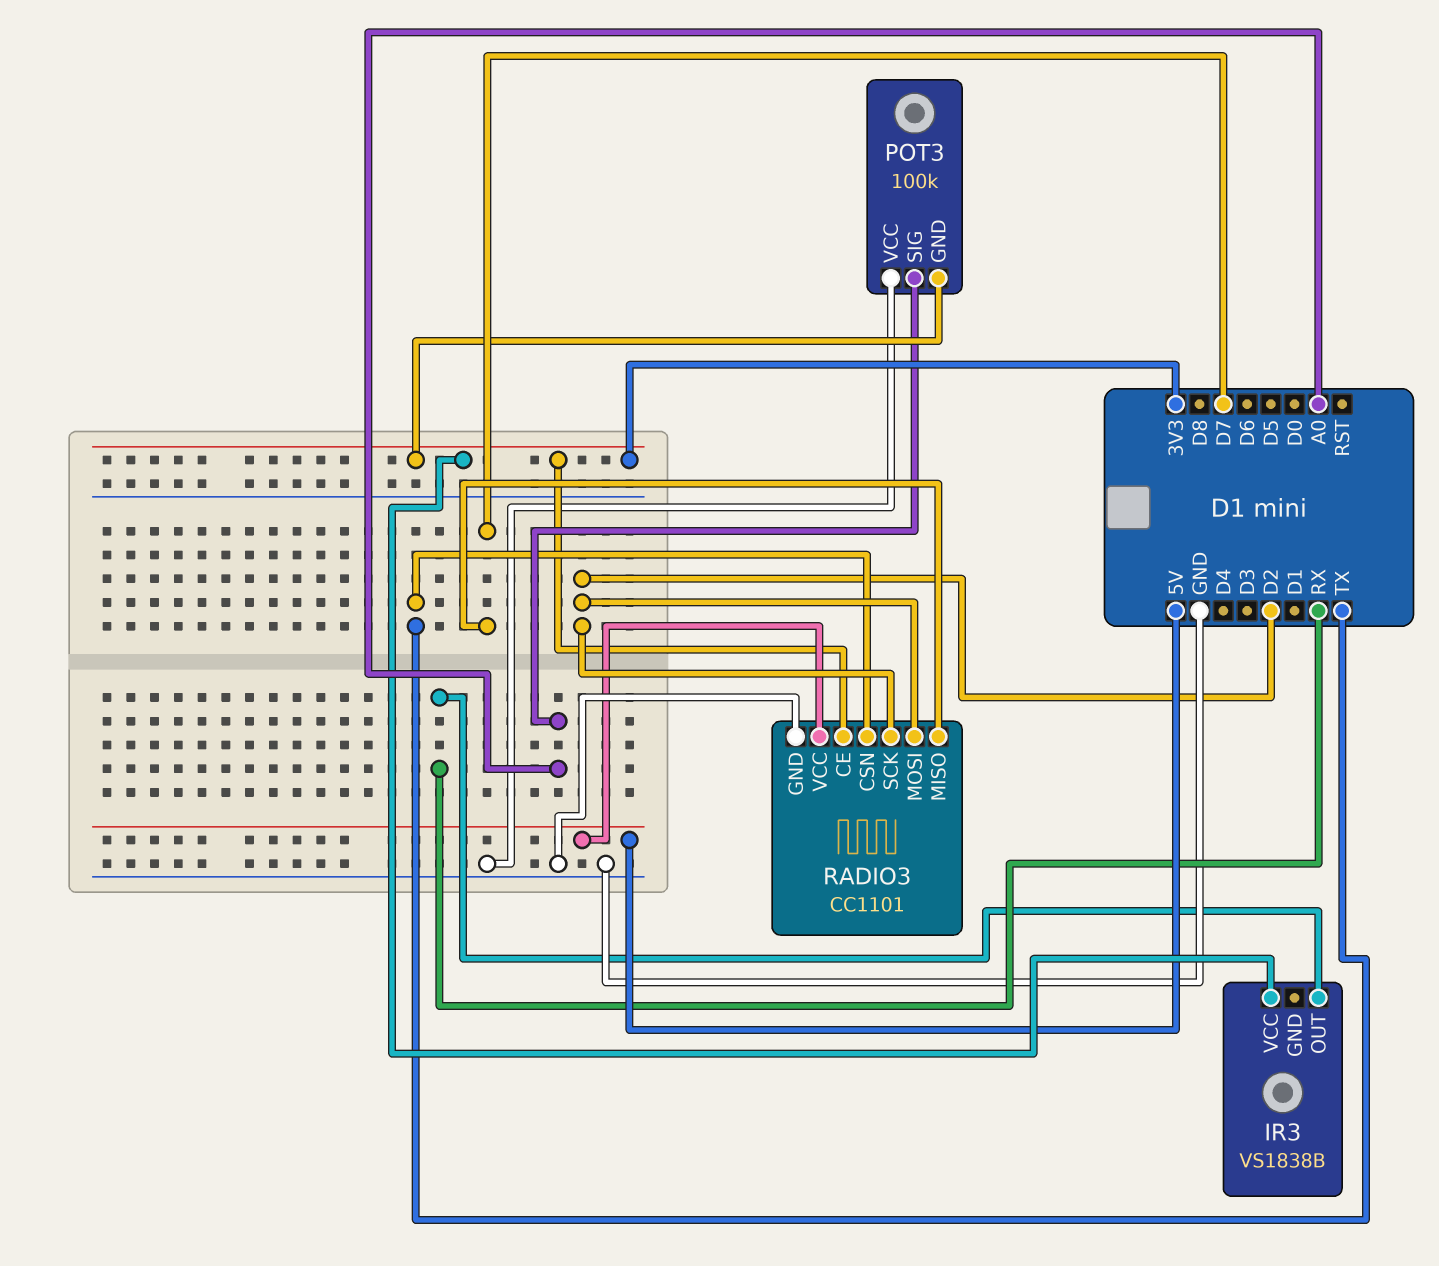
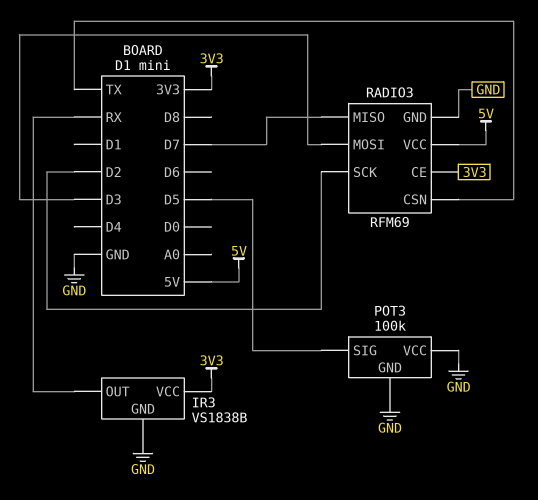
IR3 pin GND: none -> GND
POT3 pin GND: 3V3 -> GND
POT3 pin SIG: A0 -> D5
RADIO3: CC1101 -> RFM69
RADIO3 pin MOSI: D2 -> D3

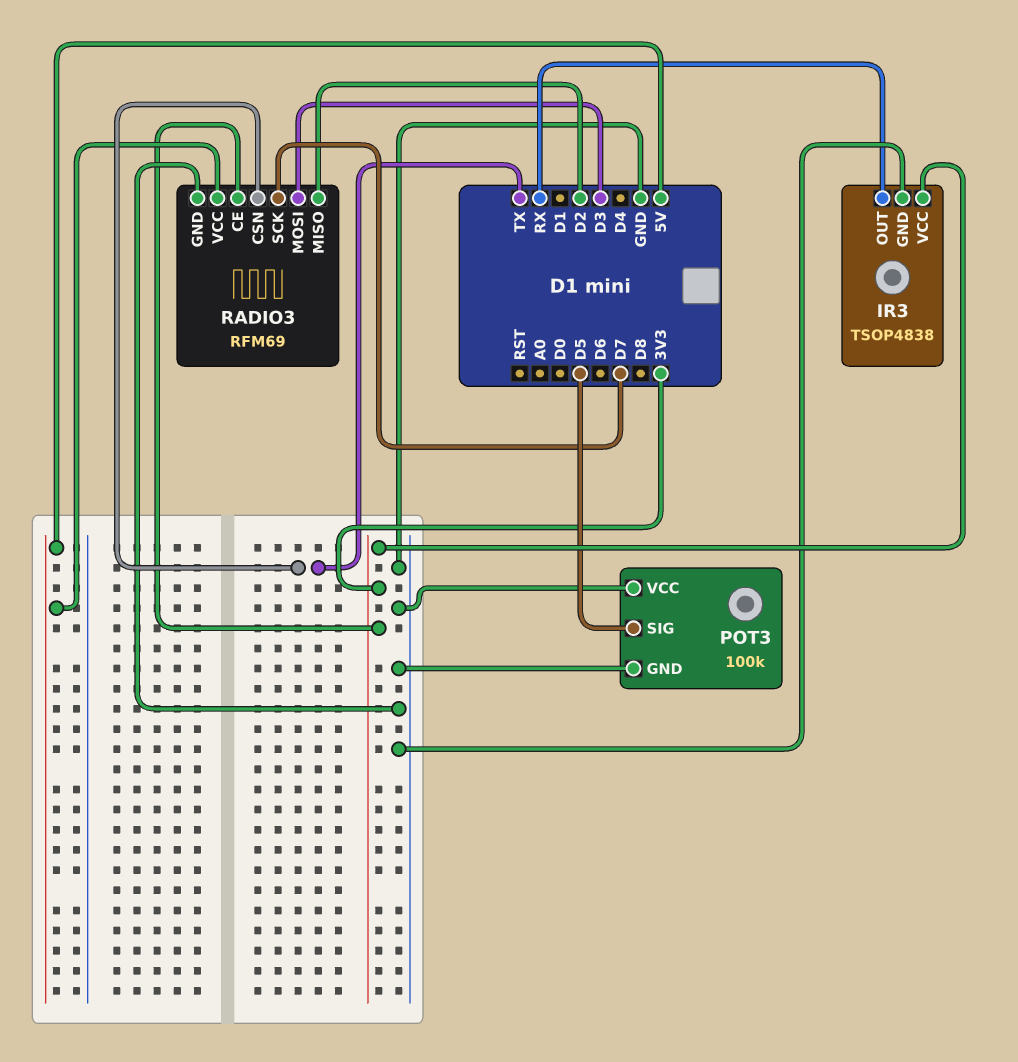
IR3: VS1838B -> TSOP4838
RADIO3 pin MISO: D7 -> D2
RADIO3 pin SCK: D2 -> D7

